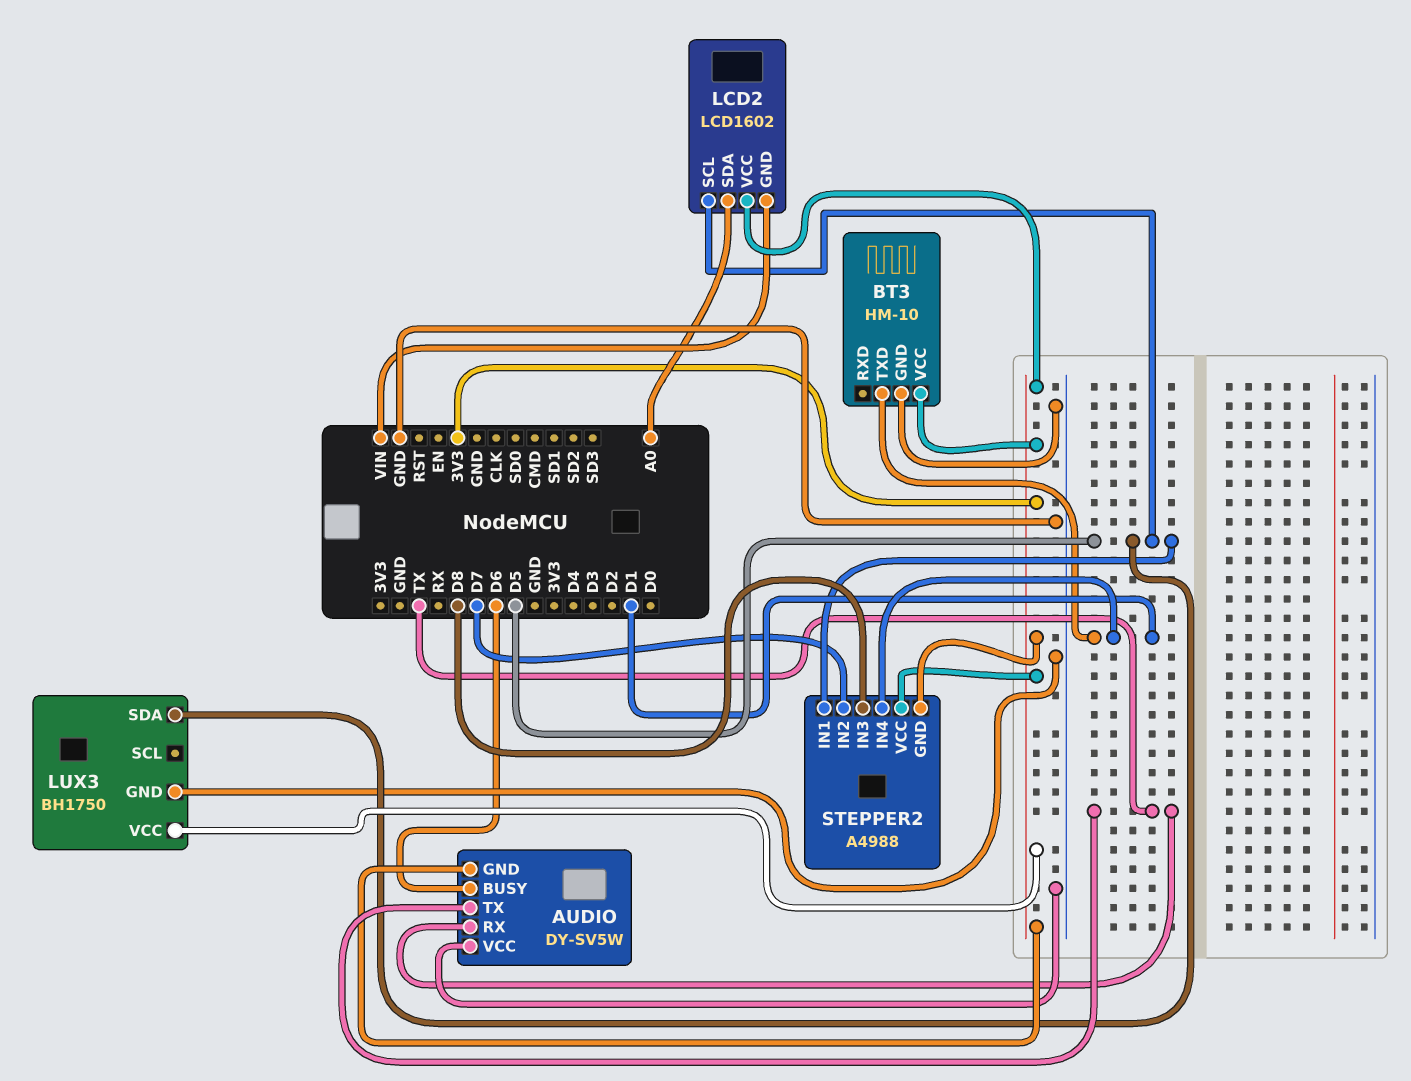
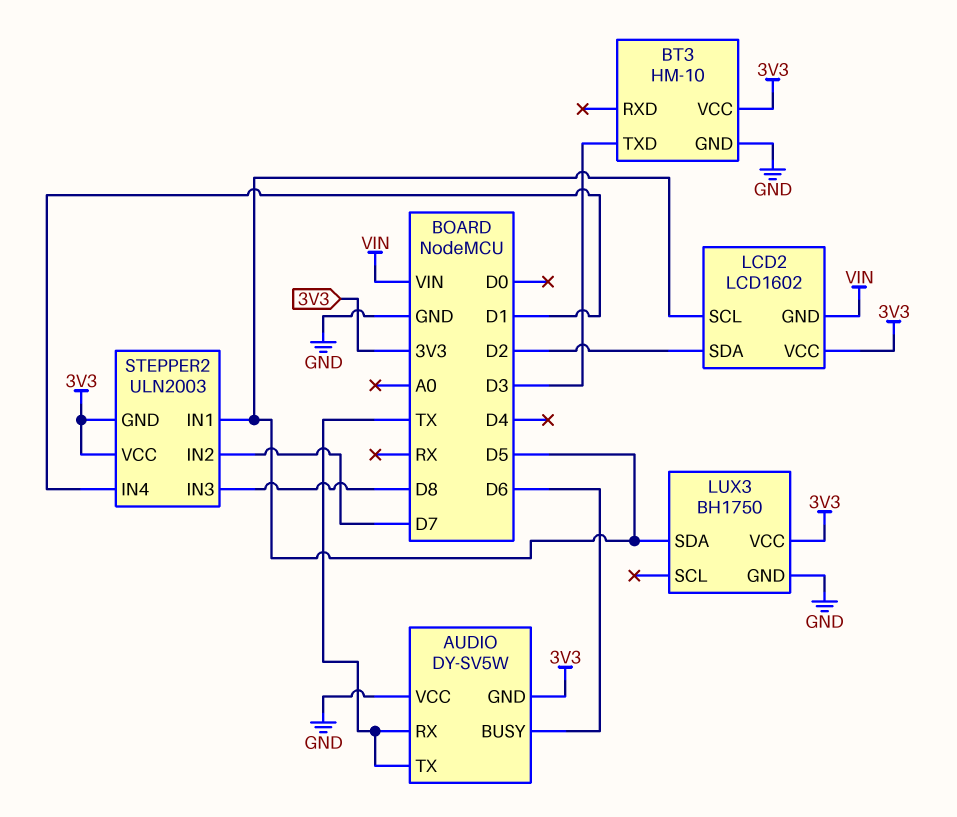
BT3 pin TXD: D1 -> D3
LCD2 pin SDA: A0 -> D2
STEPPER2: A4988 -> ULN2003

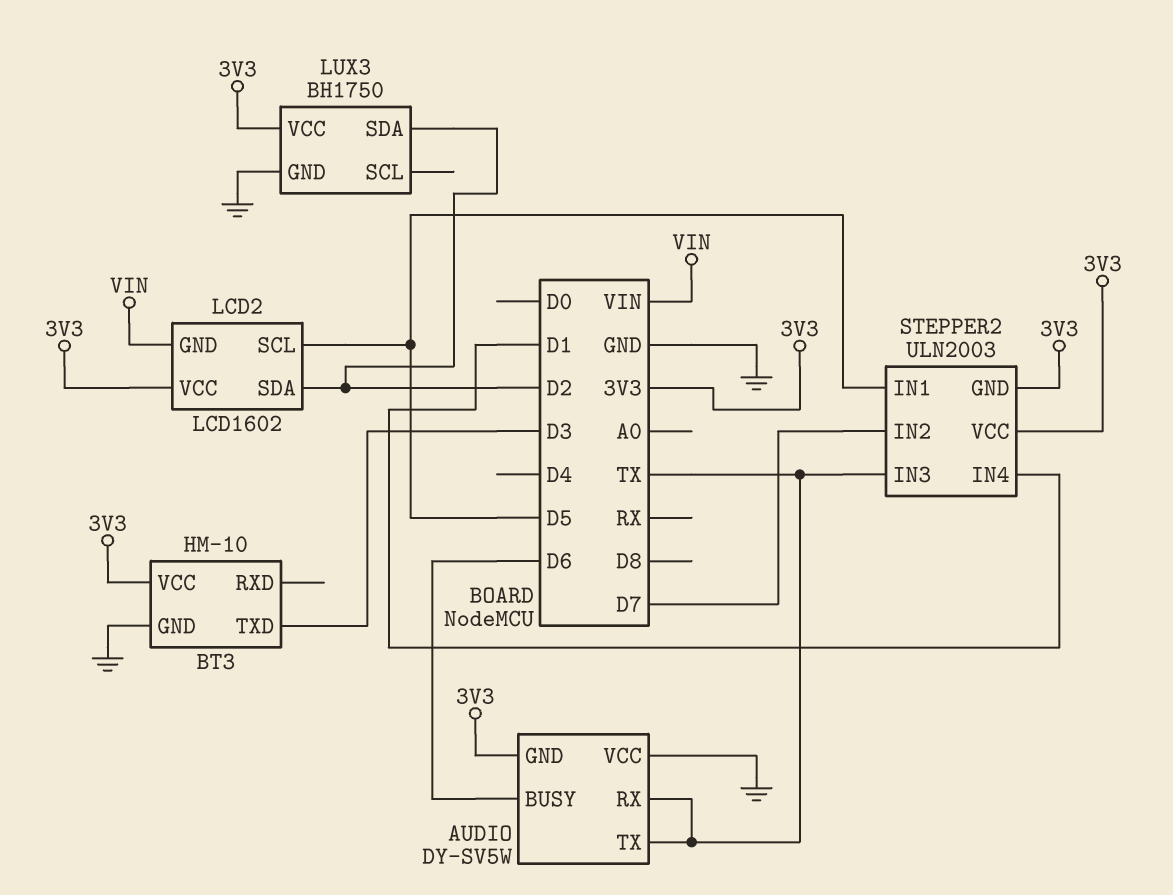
LUX3 pin SDA: D5 -> D2
STEPPER2 pin IN3: D8 -> TX

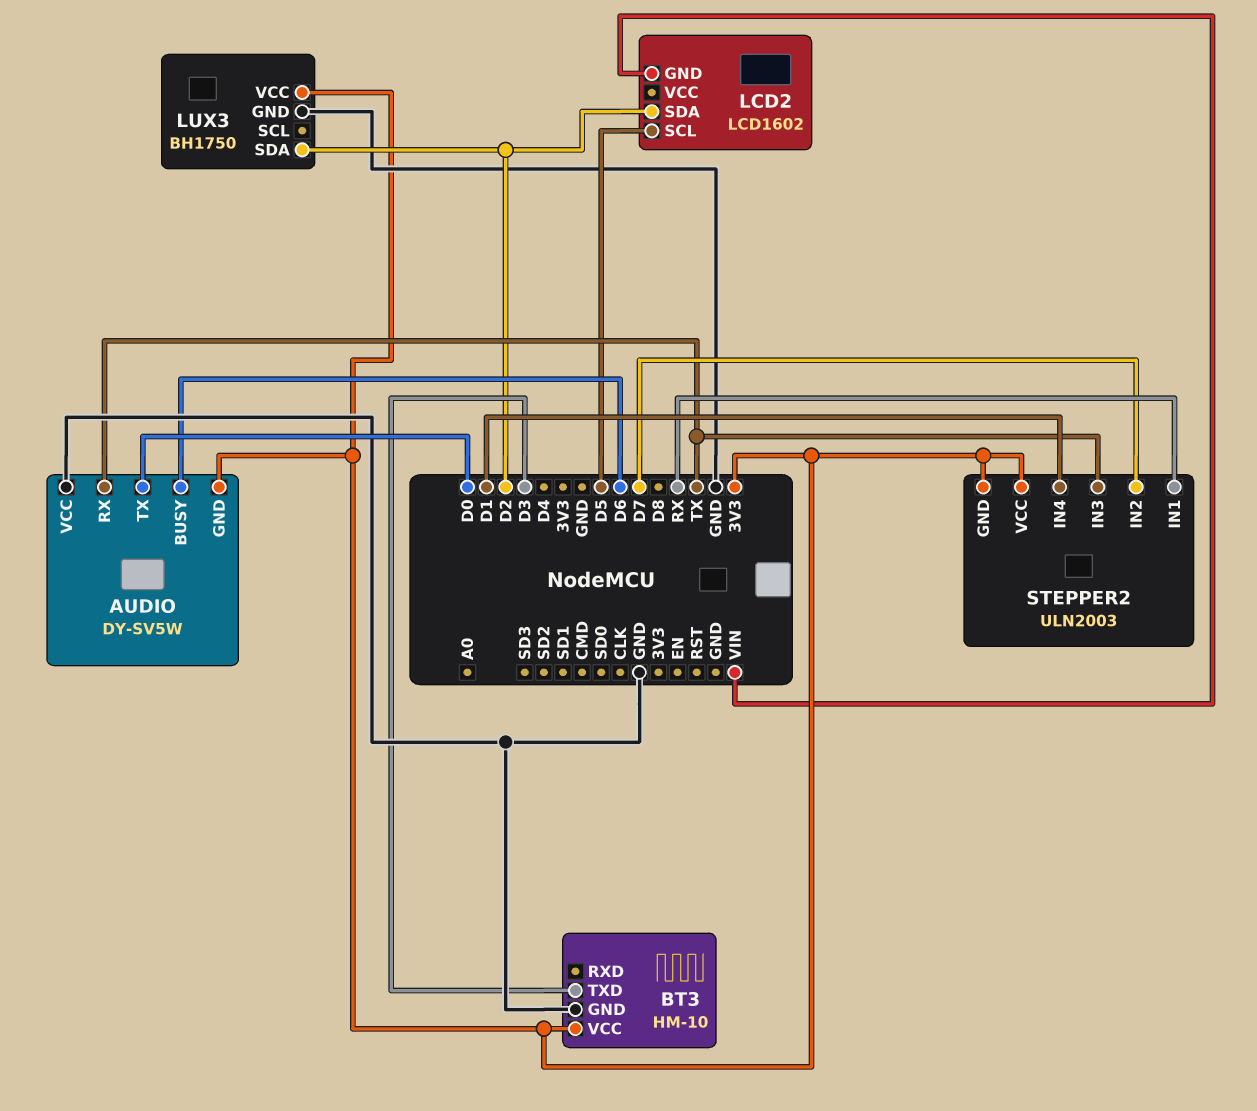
AUDIO pin TX: TX -> D0
LCD2 pin VCC: 3V3 -> none
STEPPER2 pin IN1: D5 -> RX

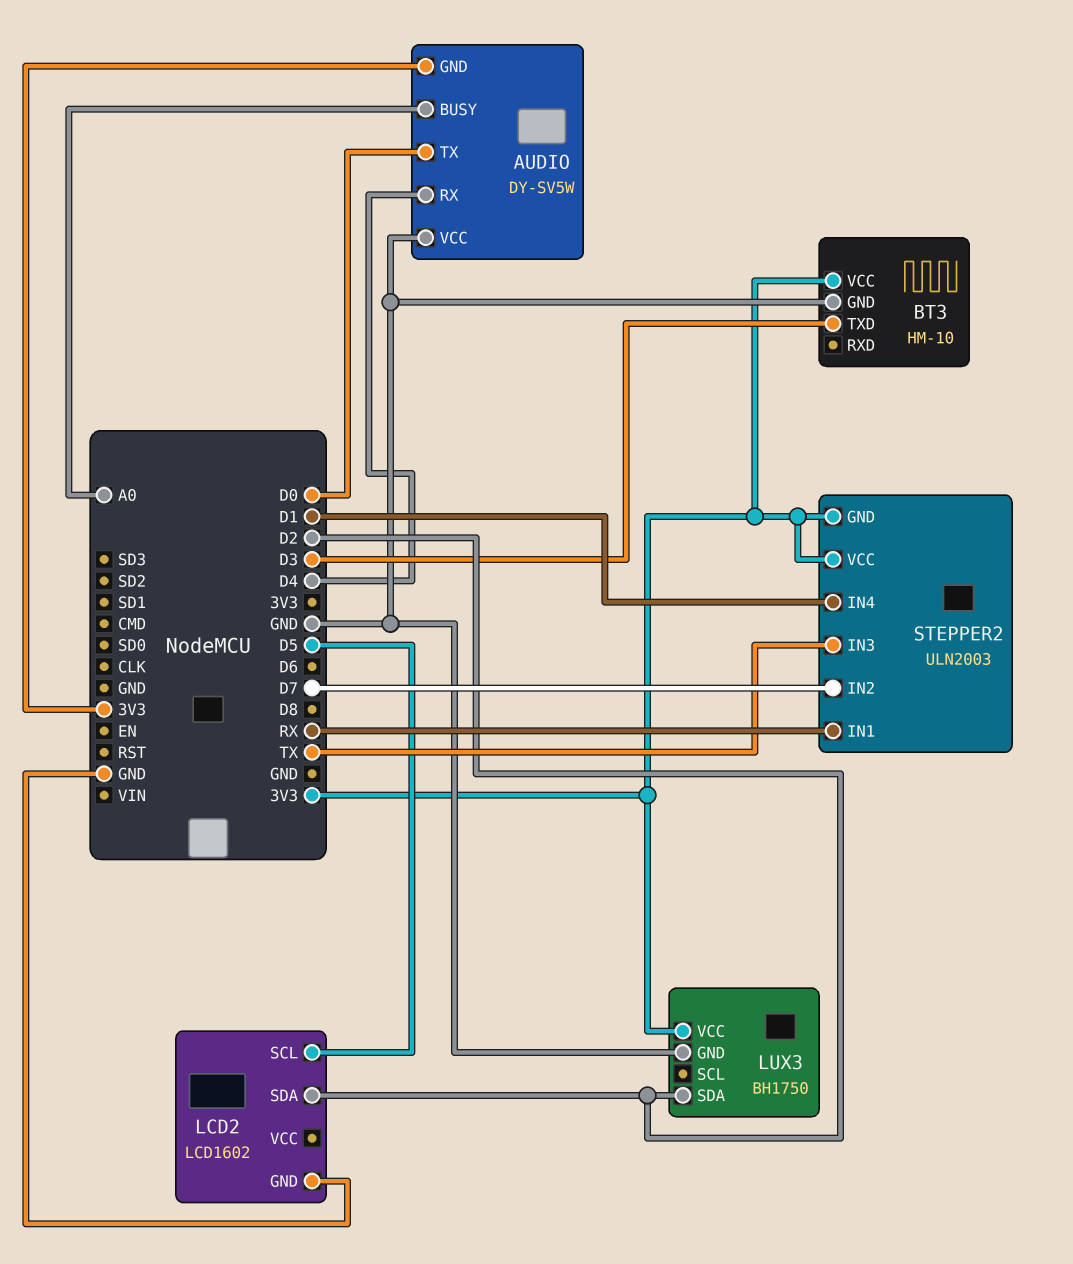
AUDIO pin BUSY: D6 -> A0
AUDIO pin RX: TX -> D4
LCD2 pin GND: VIN -> GND

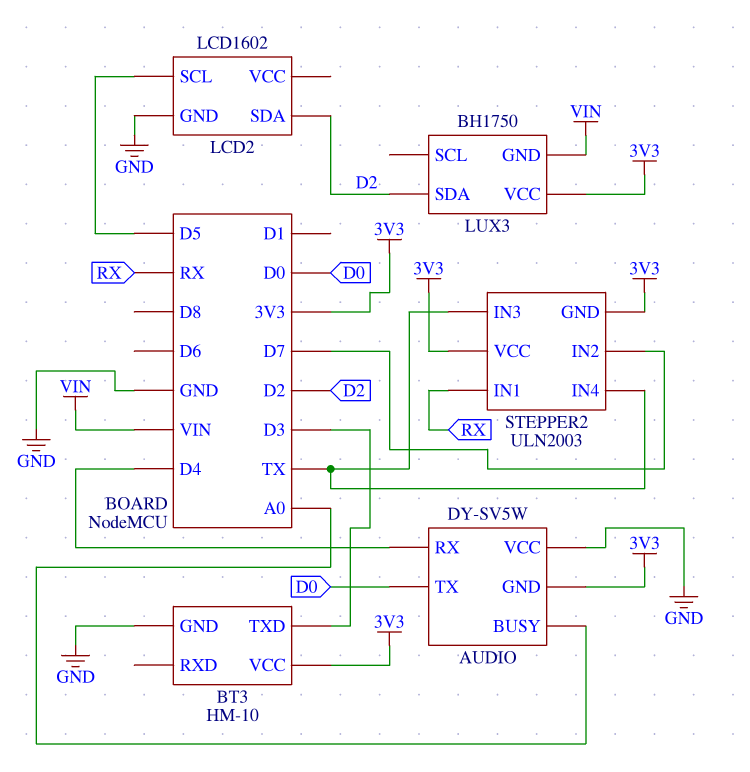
LUX3 pin GND: GND -> VIN
STEPPER2 pin IN4: D1 -> TX

